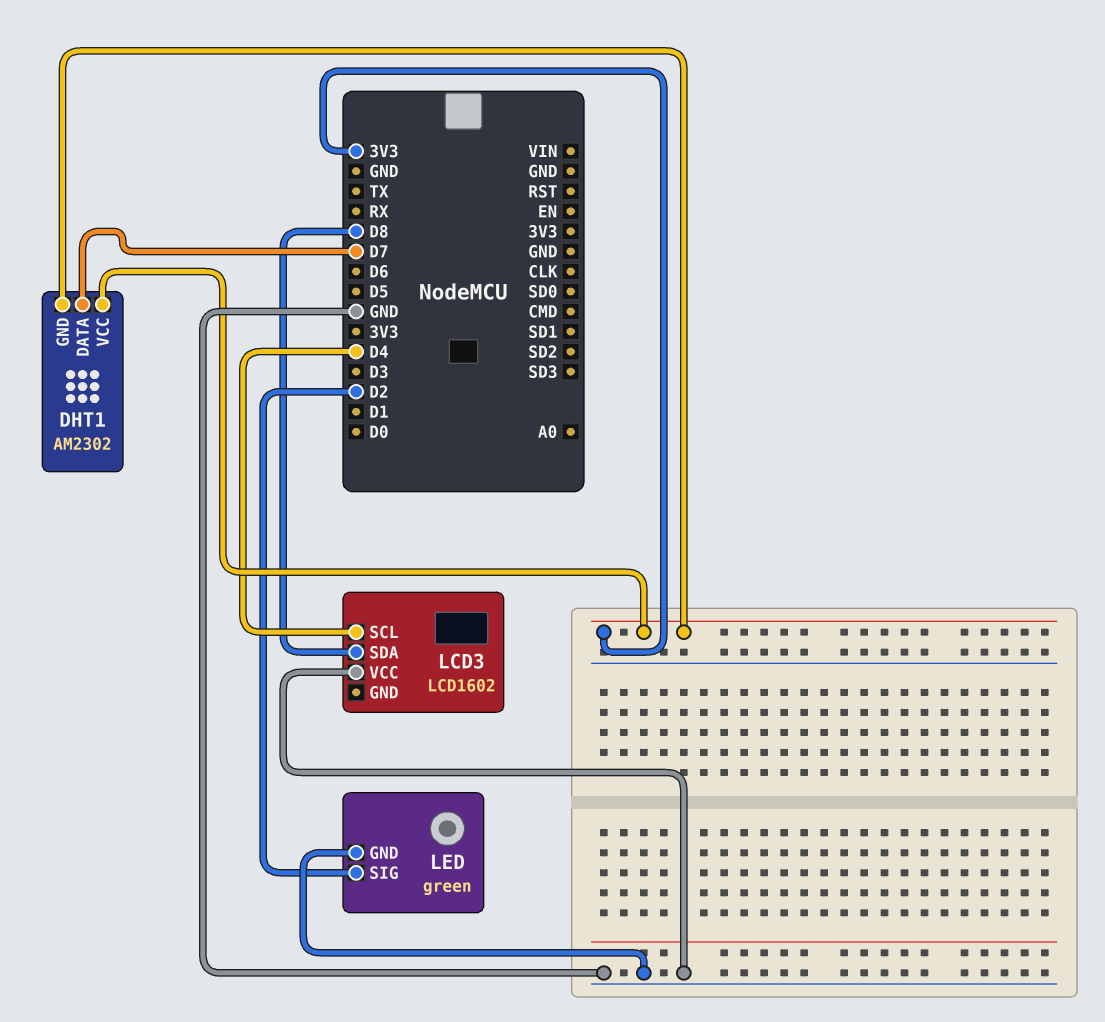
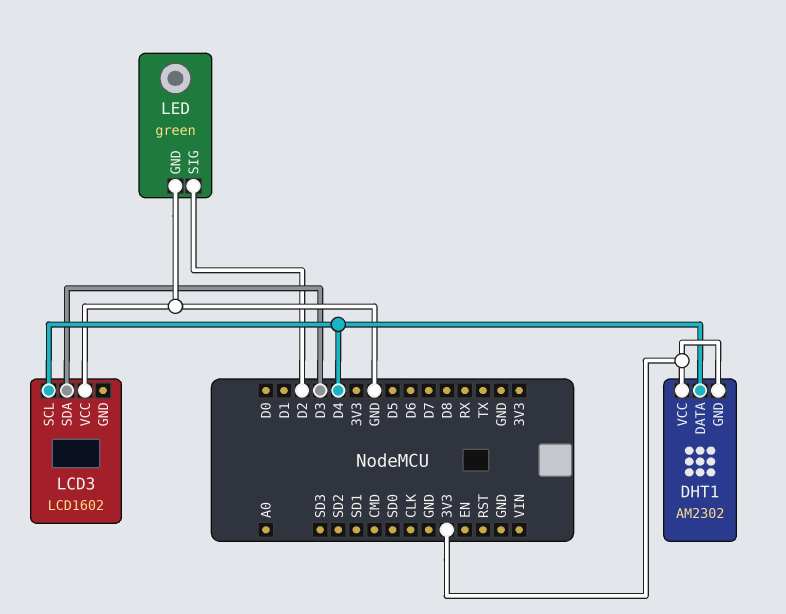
DHT1 pin DATA: D7 -> D4
LCD3 pin SDA: D8 -> D3

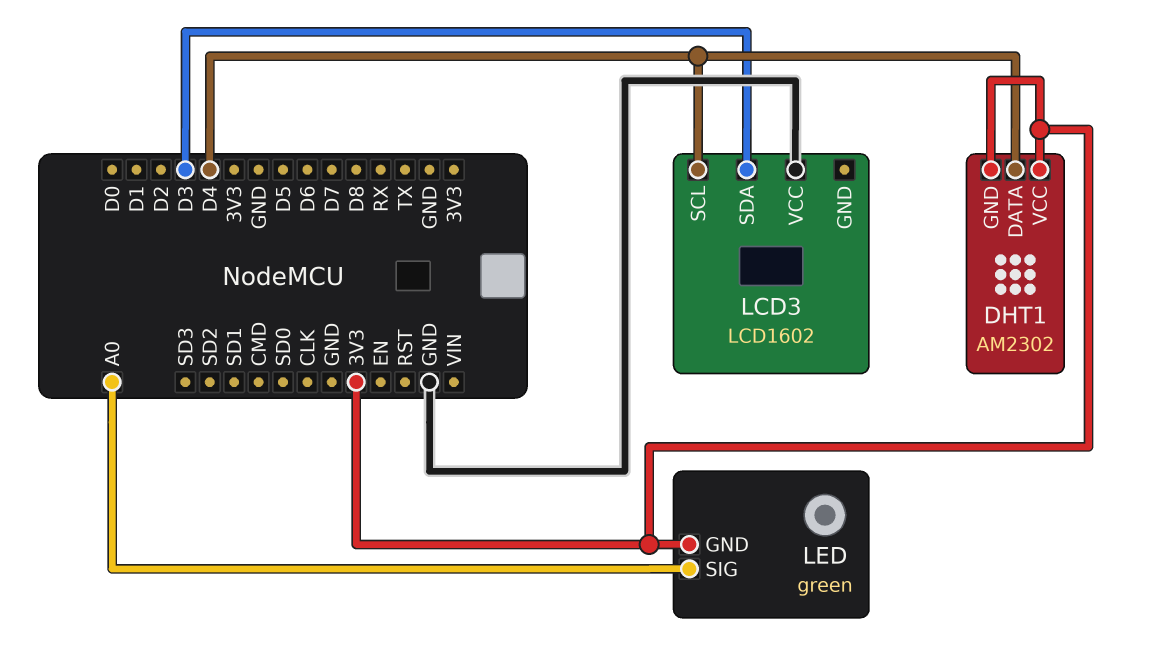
LED pin GND: GND -> 3V3
LED pin SIG: D2 -> A0

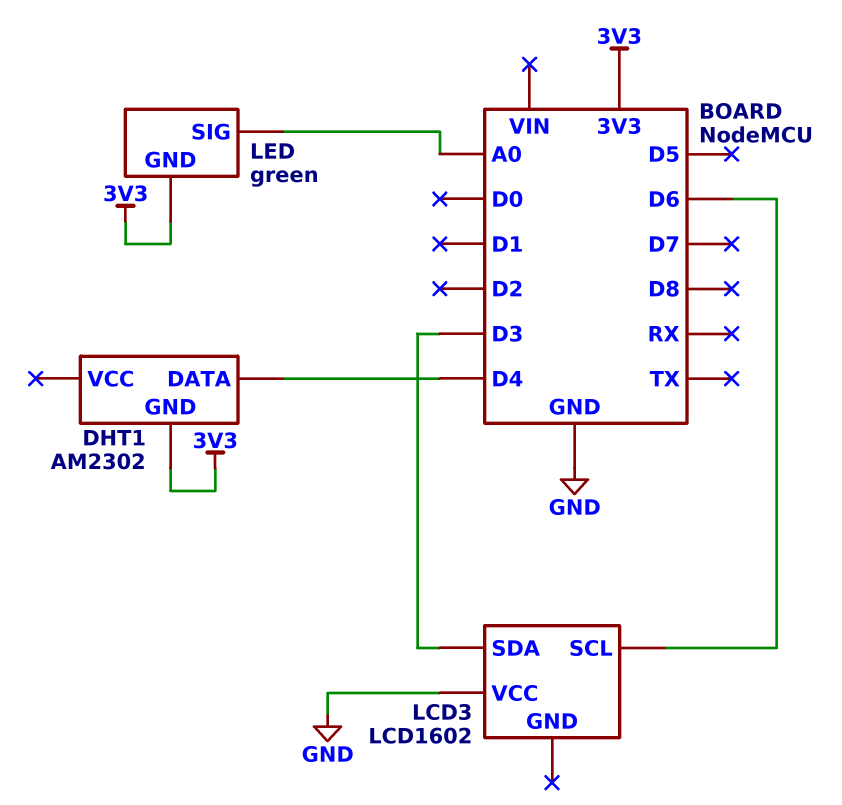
DHT1 pin VCC: 3V3 -> none
LCD3 pin SCL: D4 -> D6

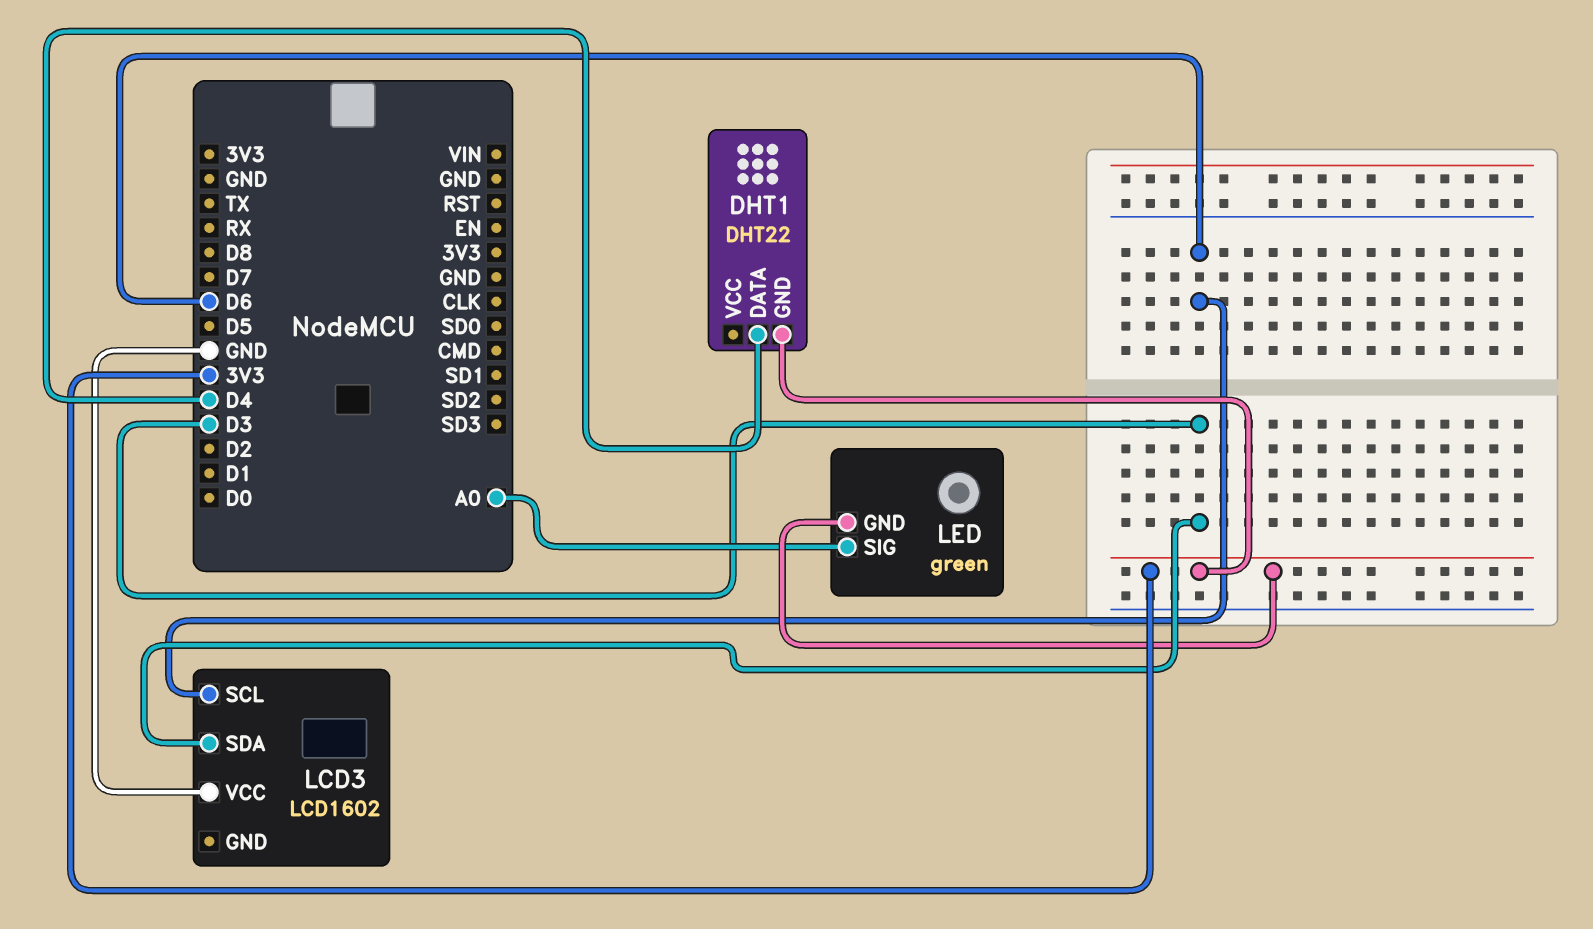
DHT1: AM2302 -> DHT22

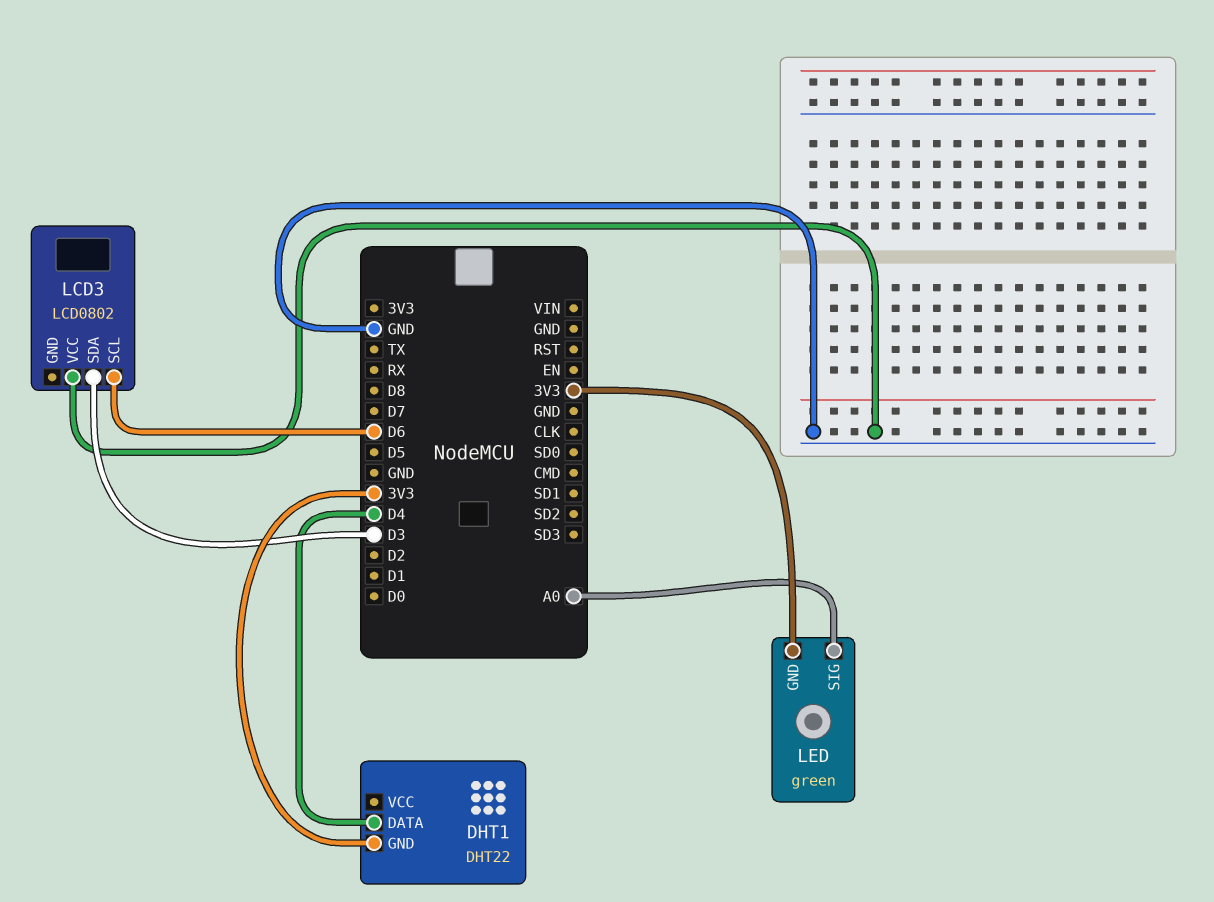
LCD3: LCD1602 -> LCD0802

